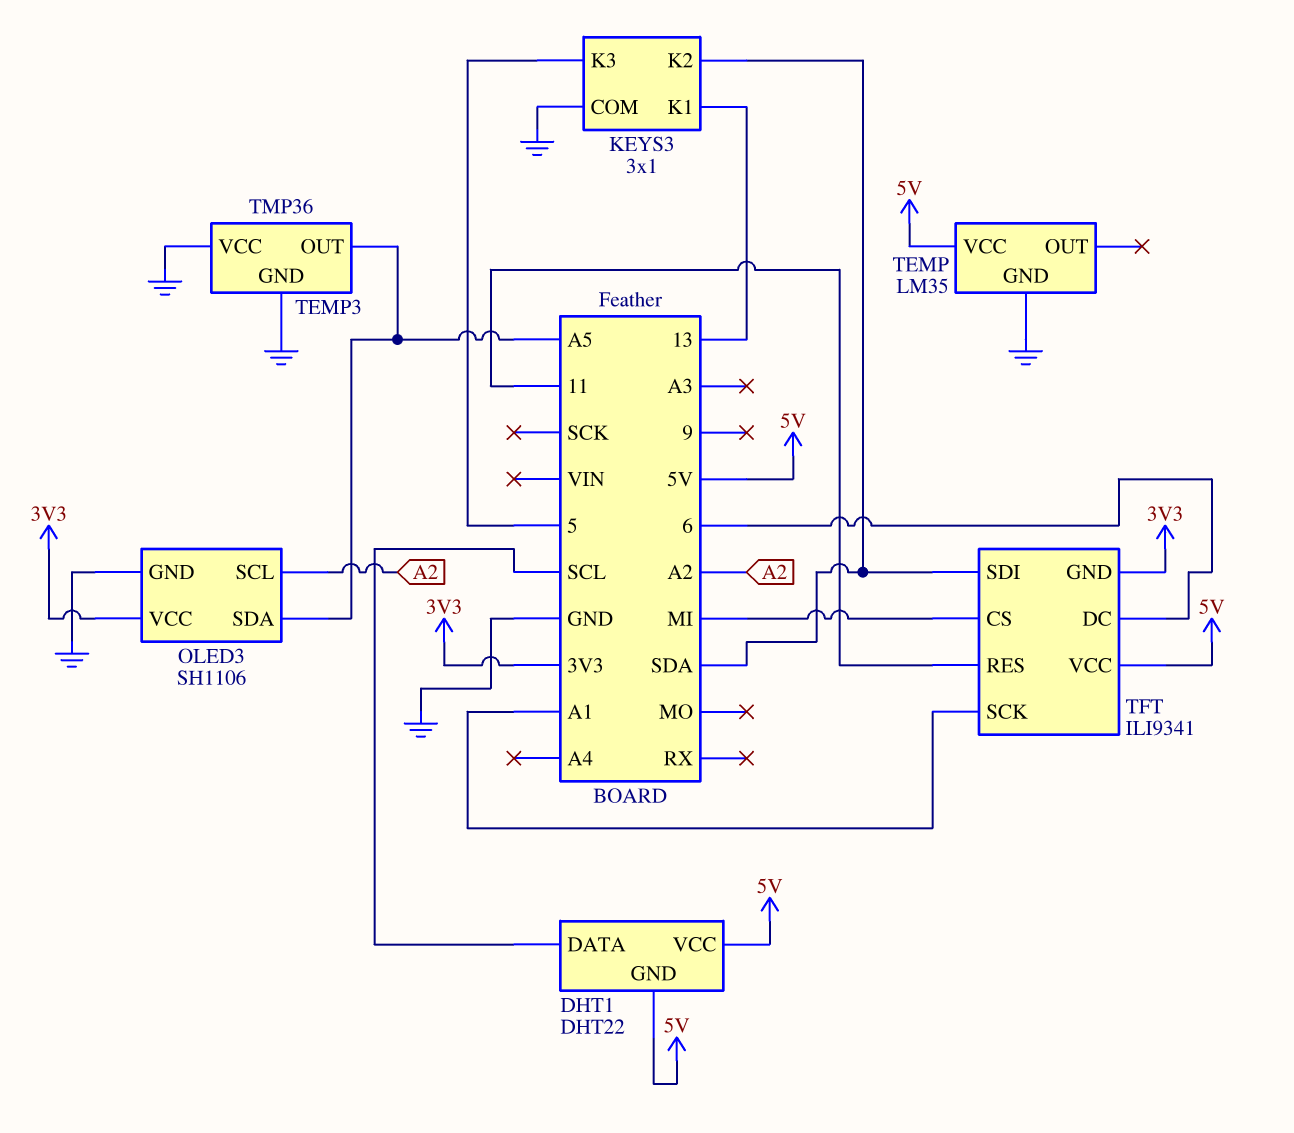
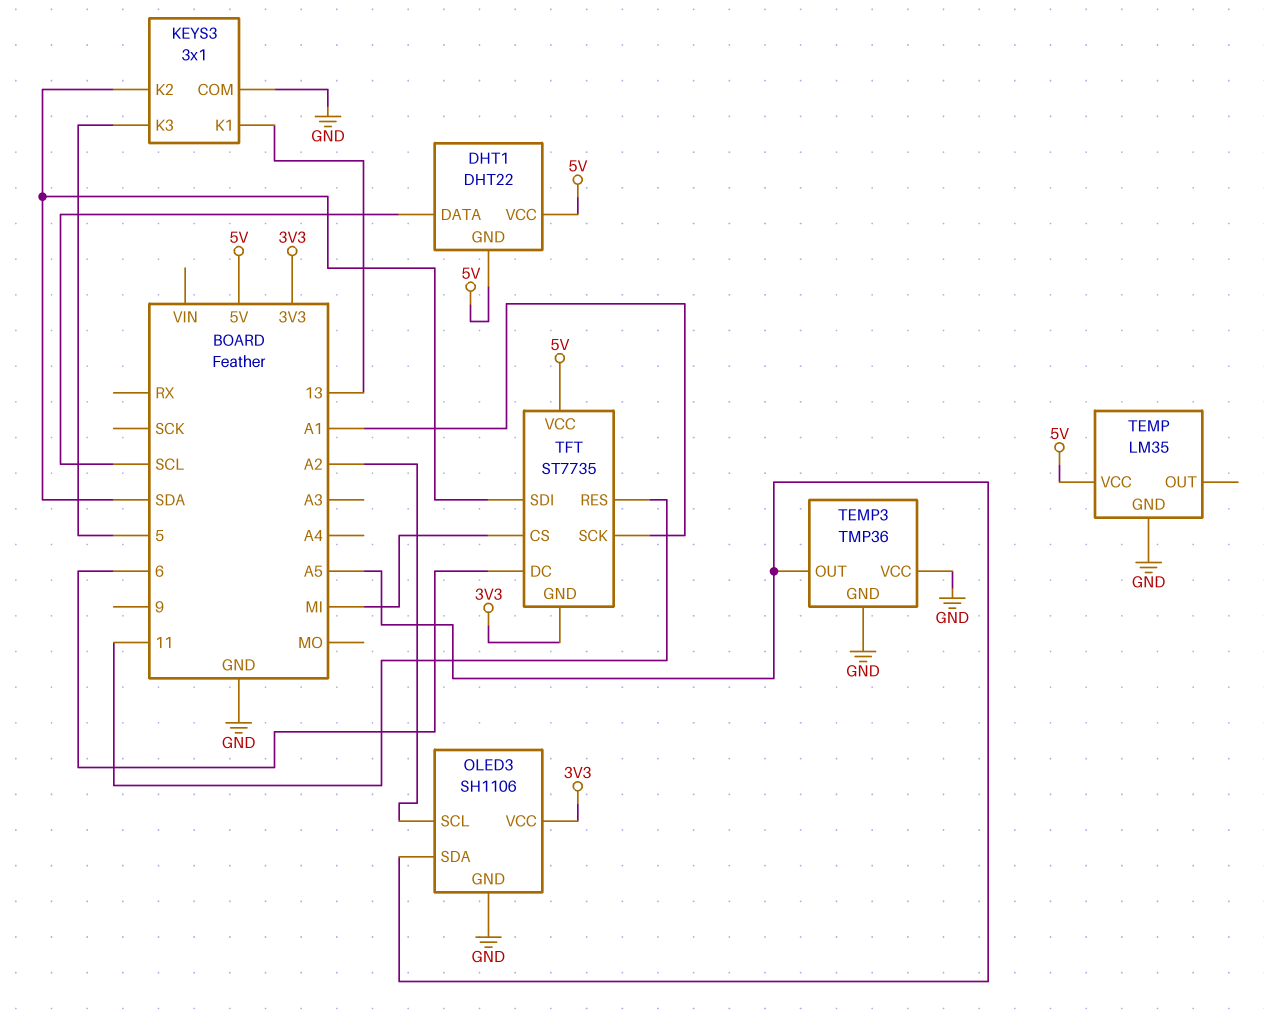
TFT: ILI9341 -> ST7735

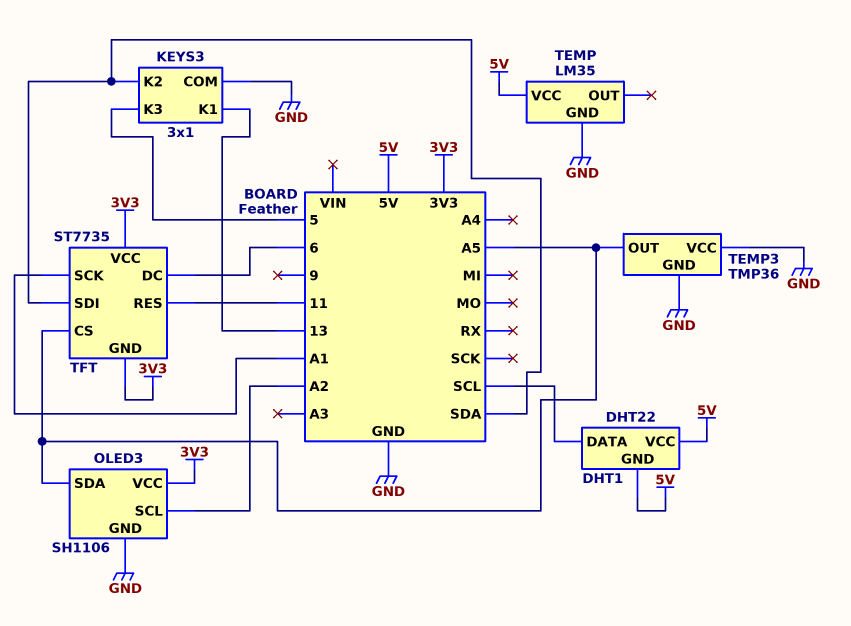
TFT pin CS: MI -> A5
TFT pin VCC: 5V -> 3V3

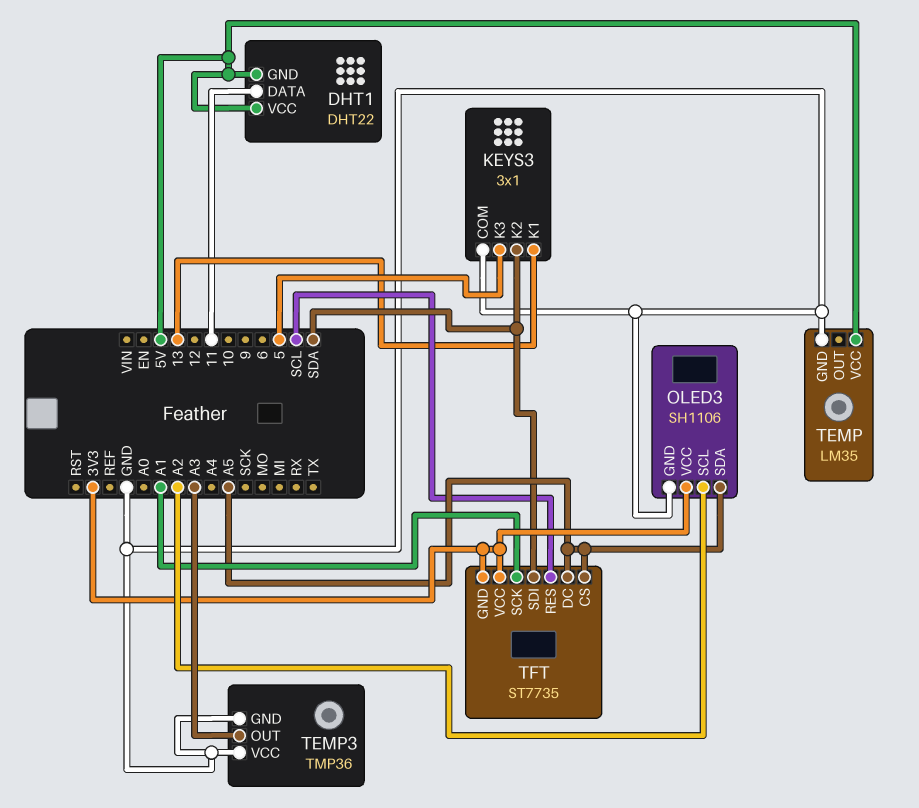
DHT1 pin DATA: SCL -> 11
TEMP3 pin OUT: A5 -> A3
TFT pin DC: 6 -> A5
TFT pin RES: 11 -> SCL

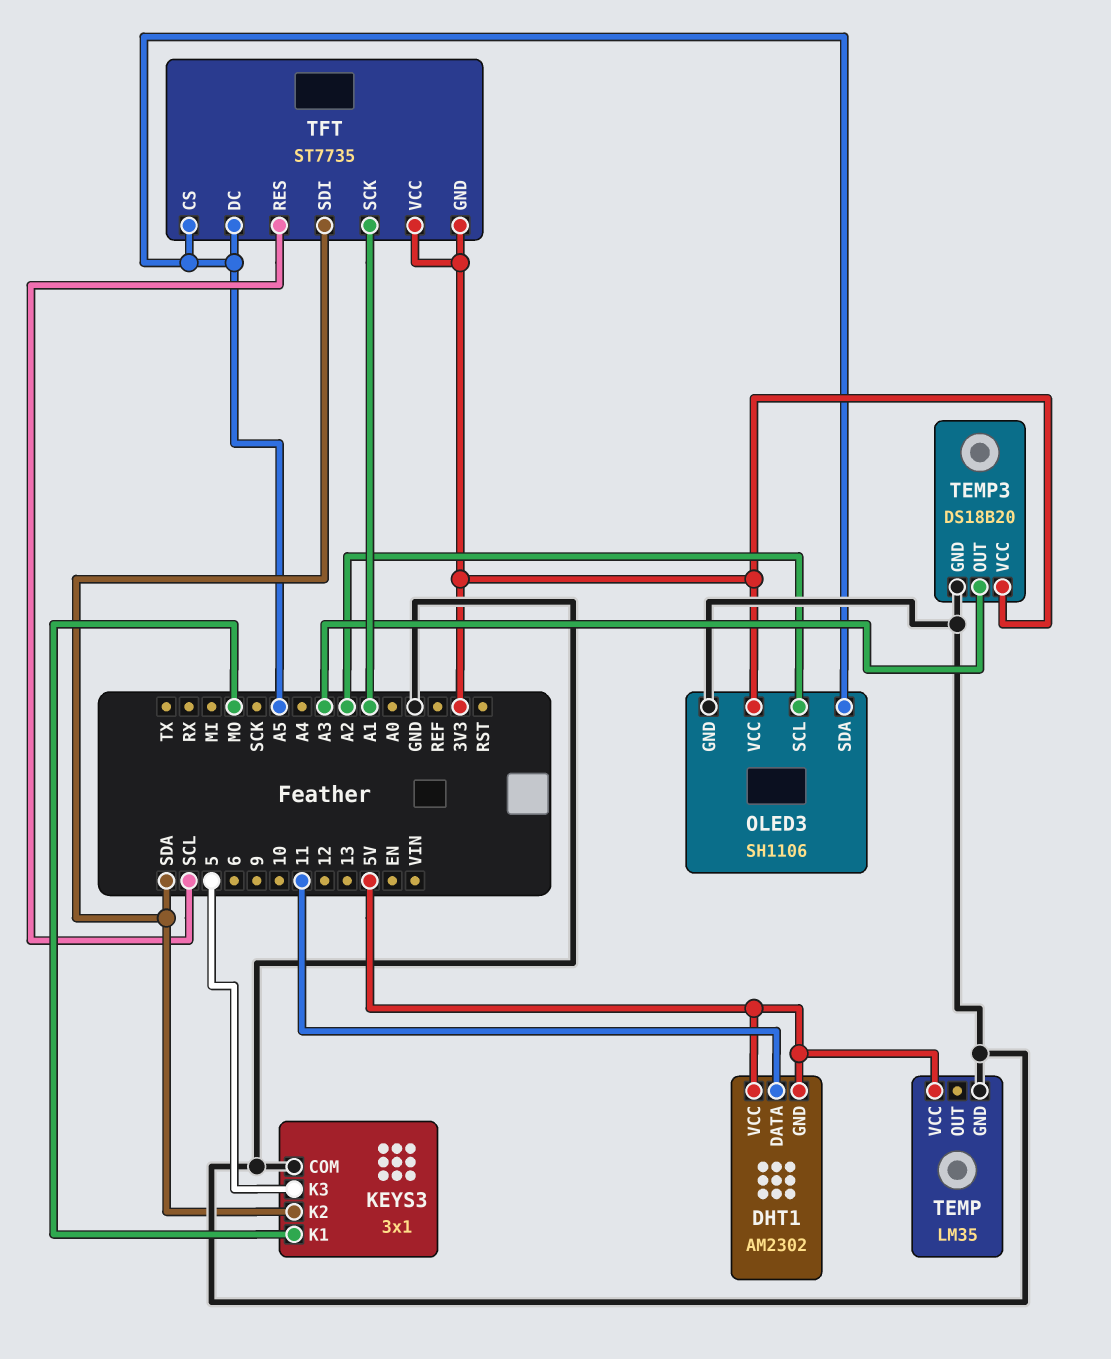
DHT1: DHT22 -> AM2302
KEYS3 pin K1: 13 -> MO
TEMP3: TMP36 -> DS18B20
TEMP3 pin VCC: GND -> 3V3

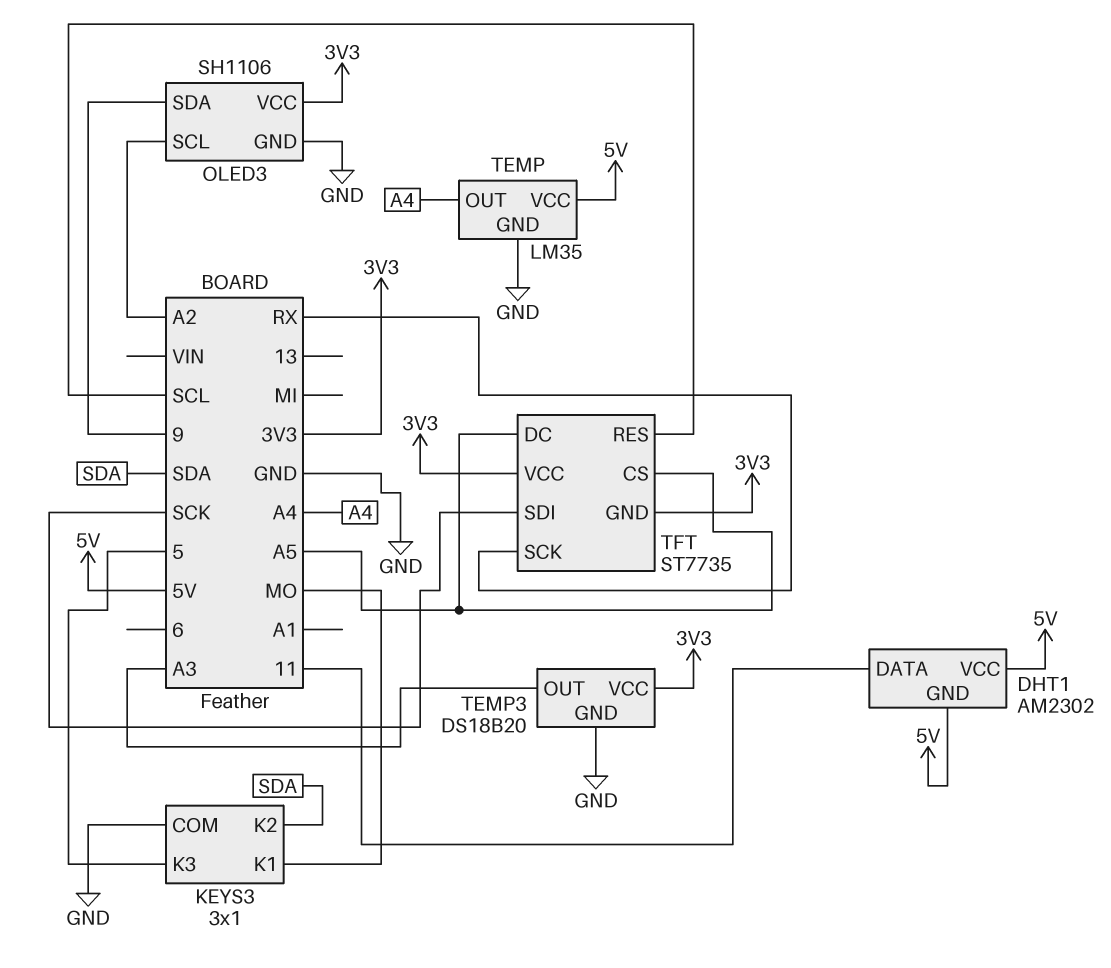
OLED3 pin SDA: A5 -> 9
TEMP pin OUT: none -> A4
TFT pin SCK: A1 -> RX
TFT pin SDI: SDA -> SCK

